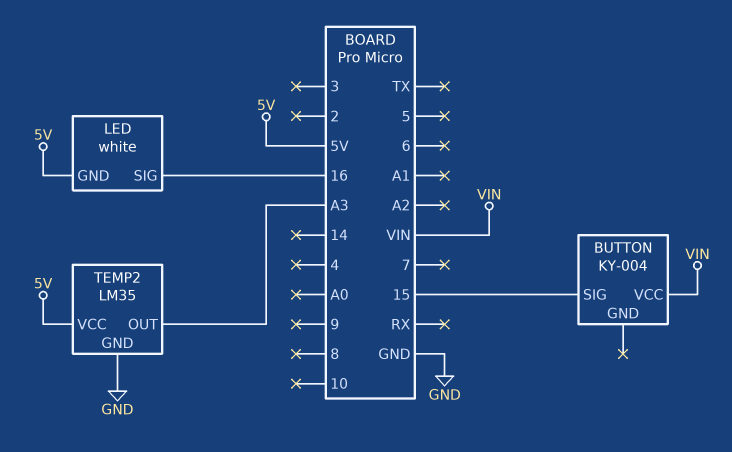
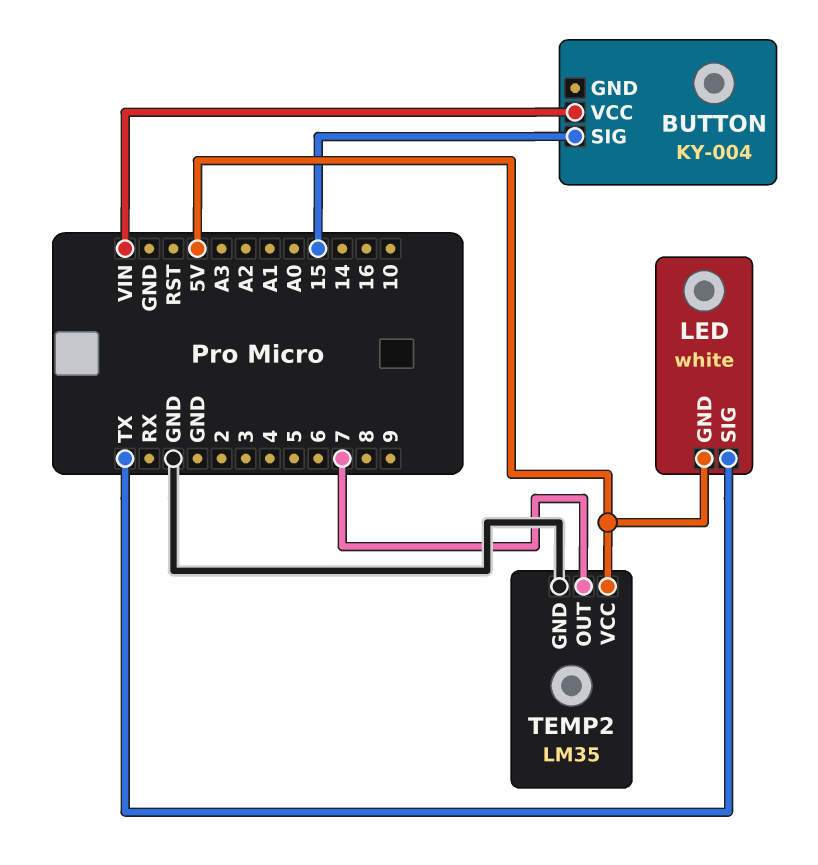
LED pin SIG: 16 -> TX
TEMP2 pin OUT: A3 -> 7

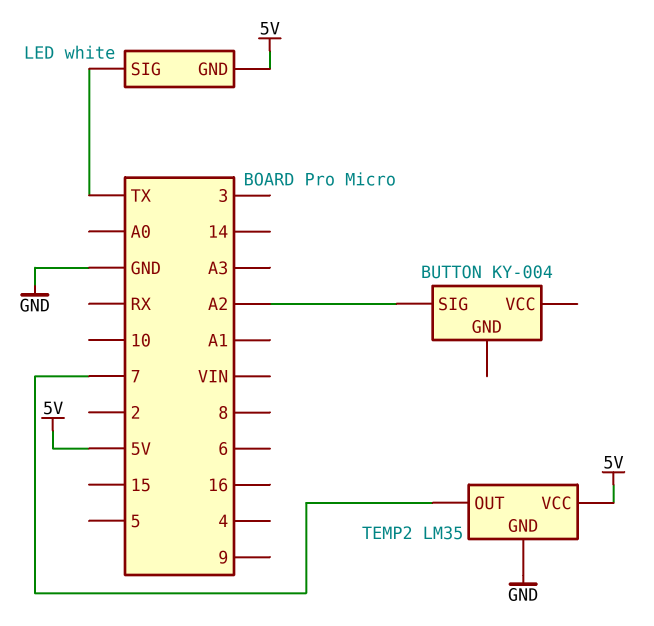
BUTTON pin SIG: 15 -> A2
BUTTON pin VCC: VIN -> none

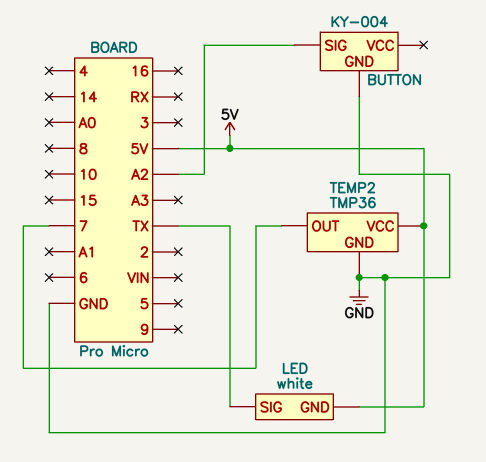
BUTTON pin GND: none -> GND
TEMP2: LM35 -> TMP36

